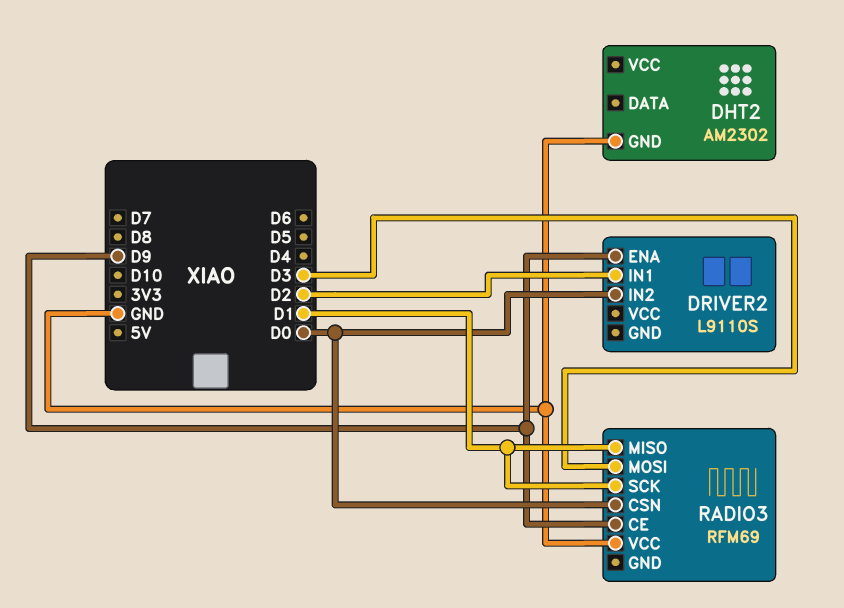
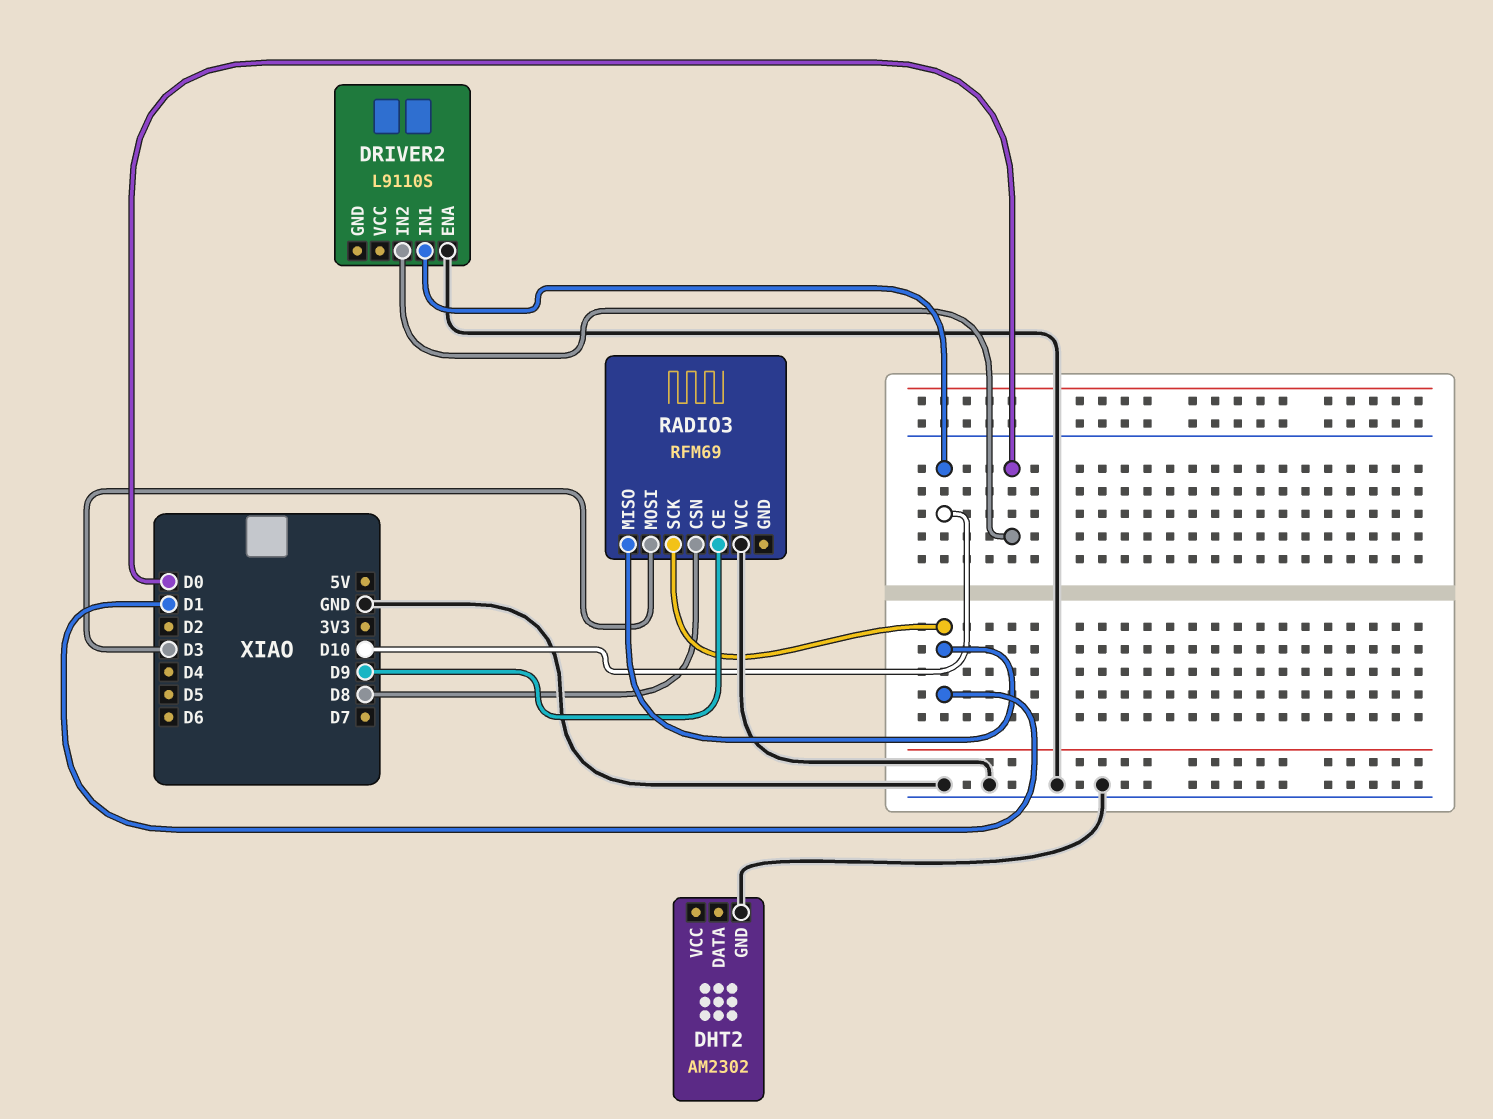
DRIVER2 pin ENA: D9 -> GND
DRIVER2 pin IN1: D2 -> D10
RADIO3 pin CSN: D0 -> D8

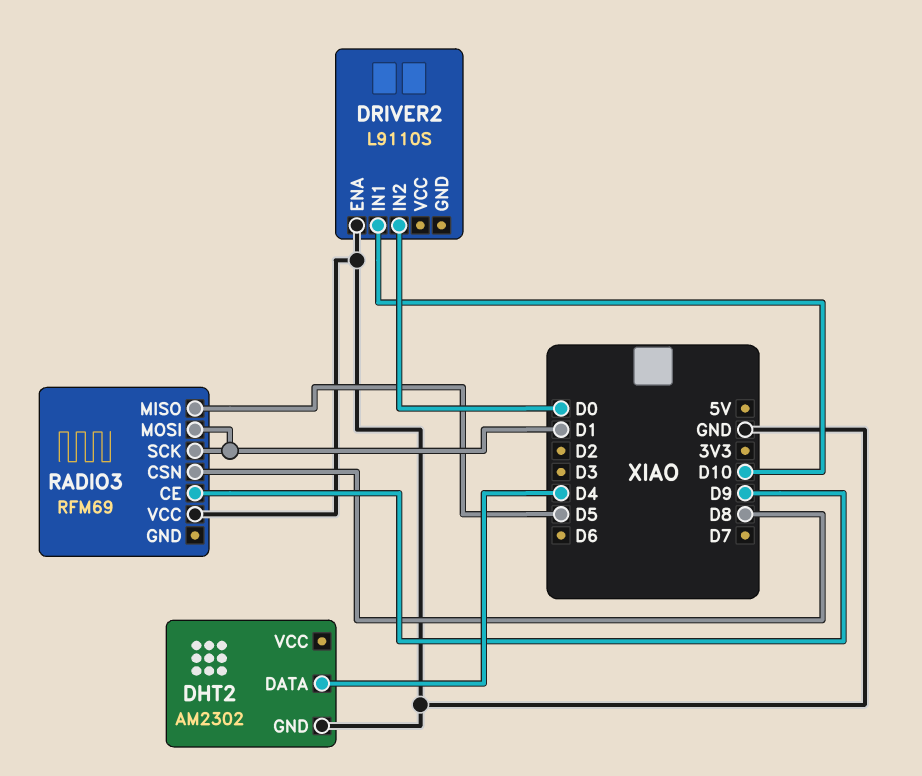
DHT2 pin DATA: none -> D4
RADIO3 pin MISO: D1 -> D5
RADIO3 pin MOSI: D3 -> D1

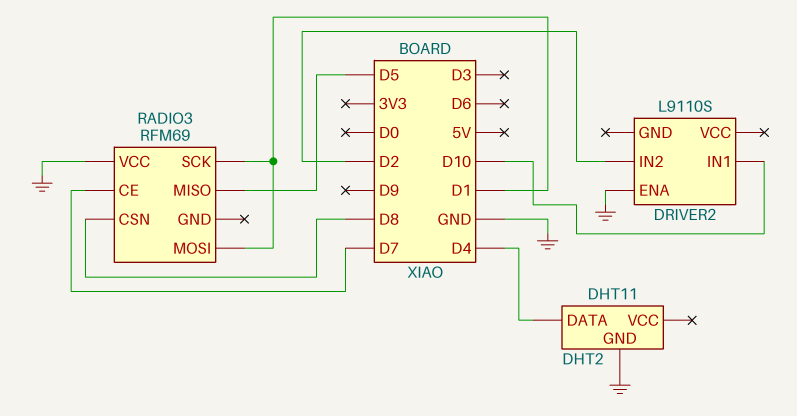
DHT2: AM2302 -> DHT11
DRIVER2 pin IN2: D0 -> D2
RADIO3 pin CE: D9 -> D7

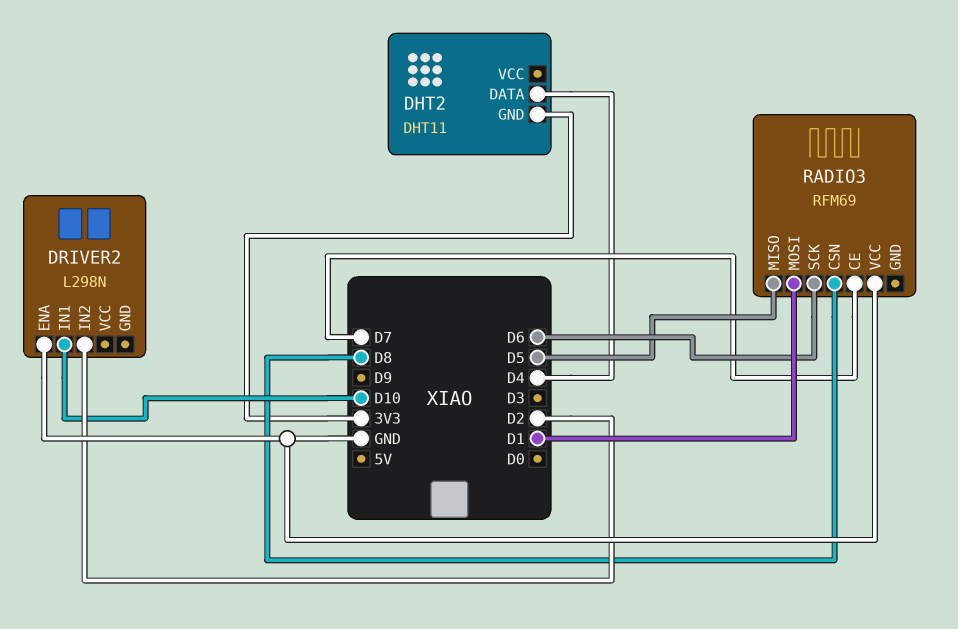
DHT2 pin GND: GND -> 3V3
DRIVER2: L9110S -> L298N
RADIO3 pin SCK: D1 -> D6

